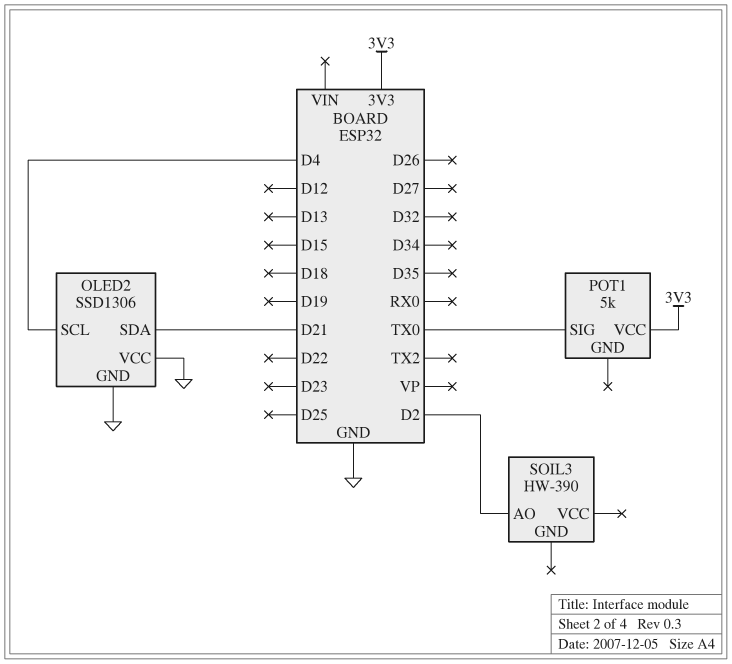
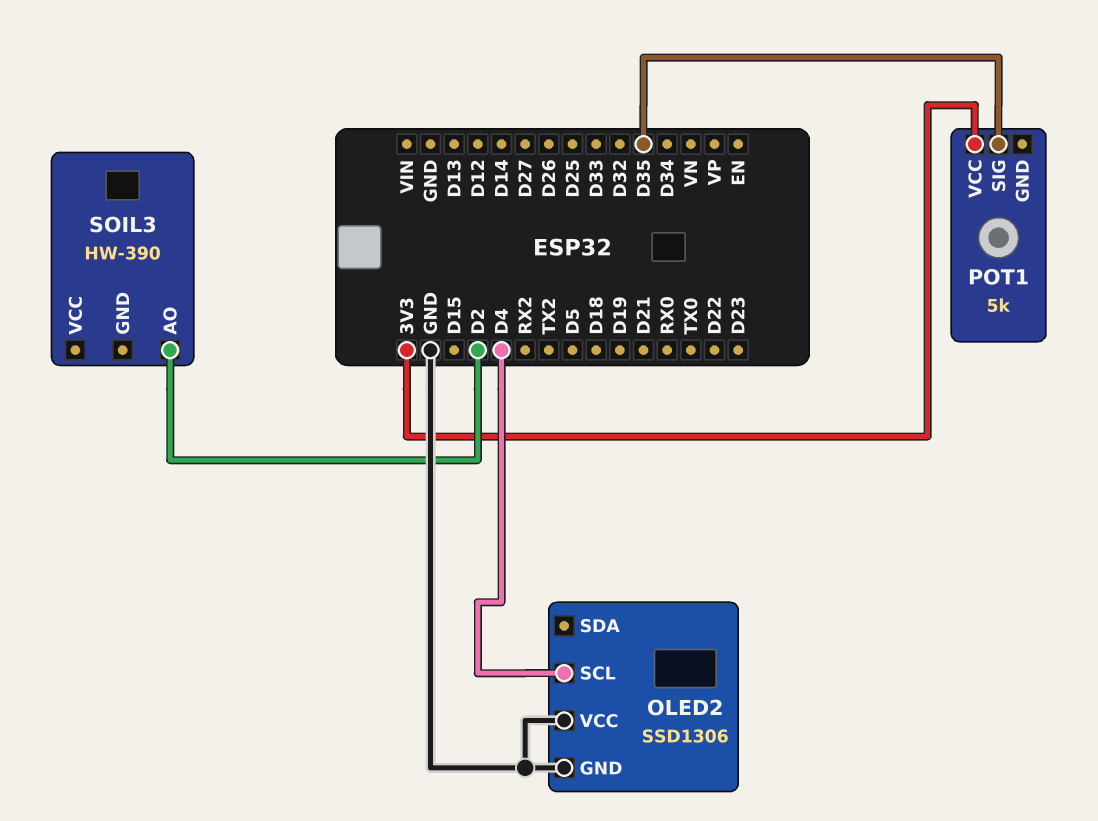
OLED2 pin SDA: D21 -> none
POT1 pin SIG: TX0 -> D35

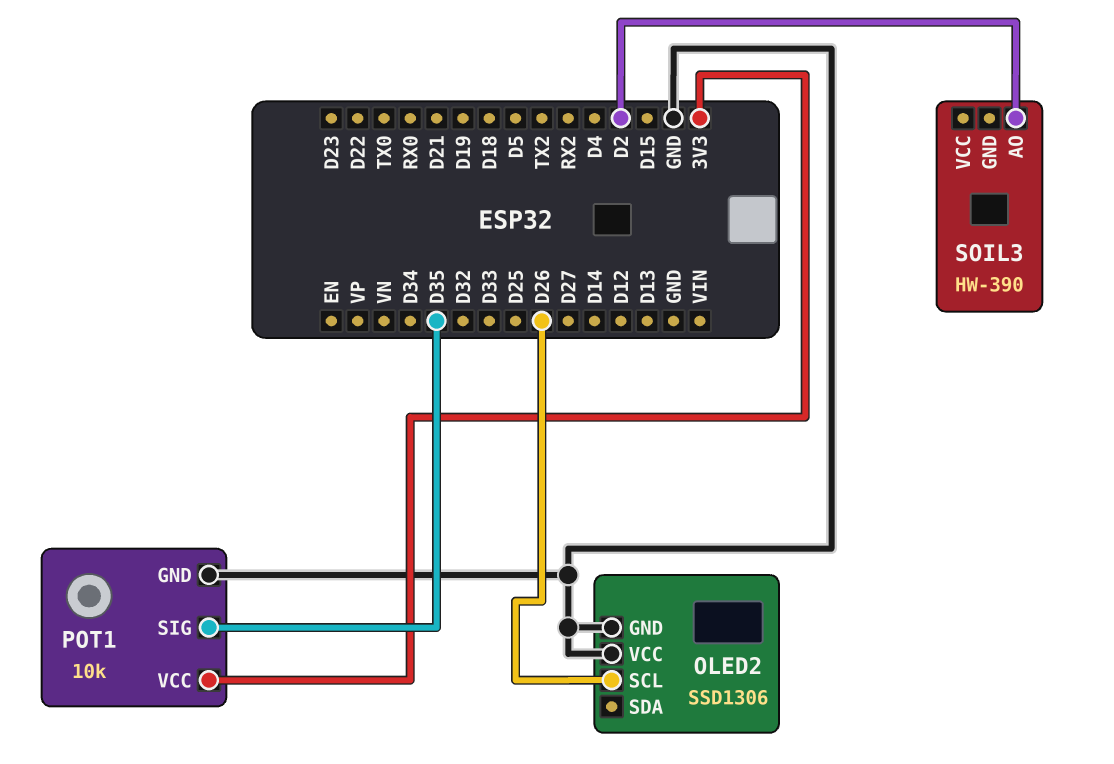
OLED2 pin SCL: D4 -> D26
POT1: 5k -> 10k
POT1 pin GND: none -> GND

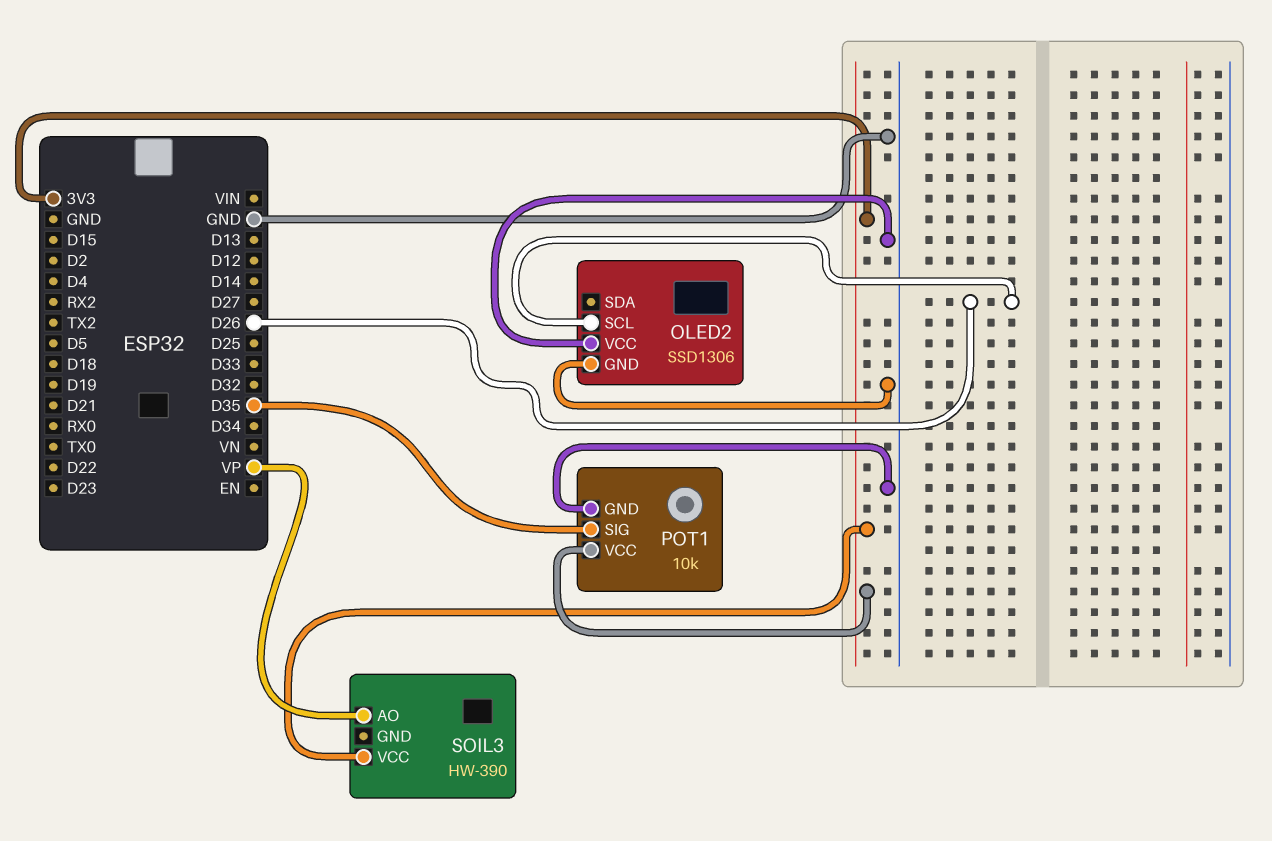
SOIL3 pin AO: D2 -> VP
SOIL3 pin VCC: none -> 3V3

